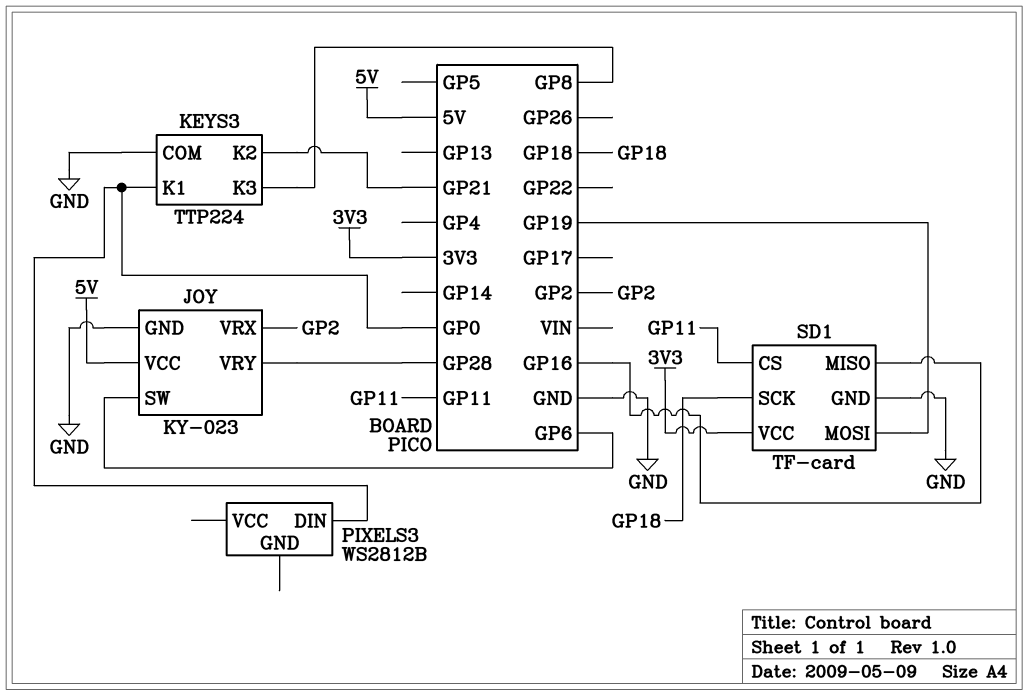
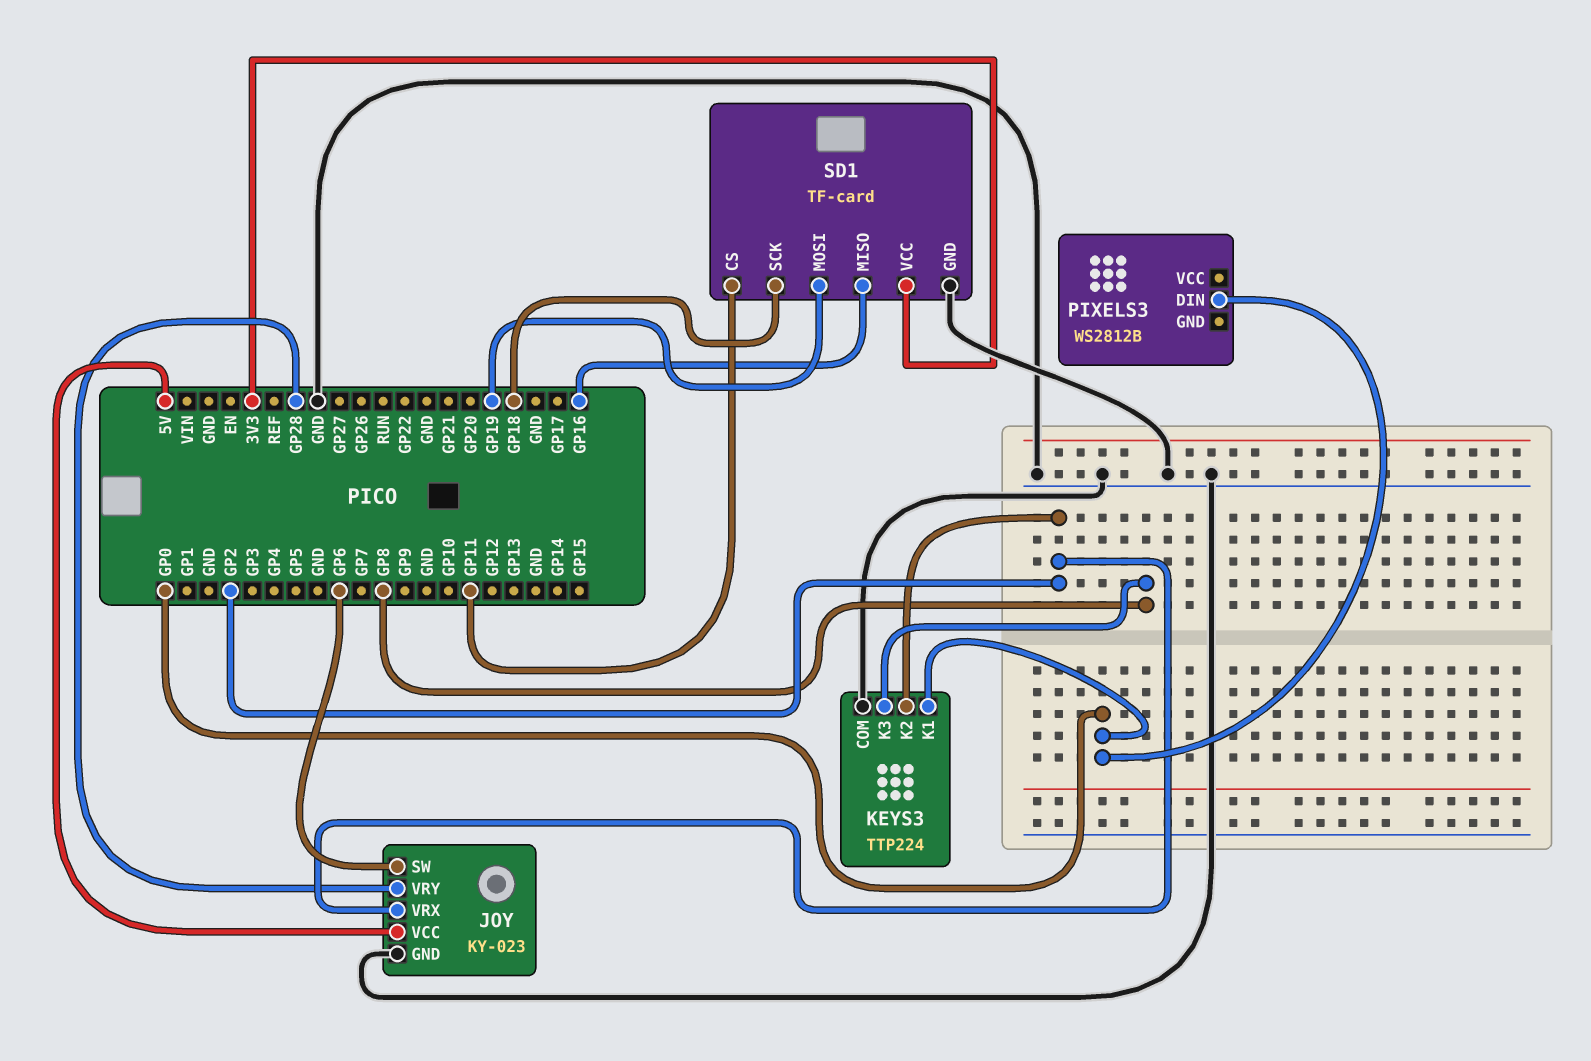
KEYS3 pin K2: GP21 -> GP2

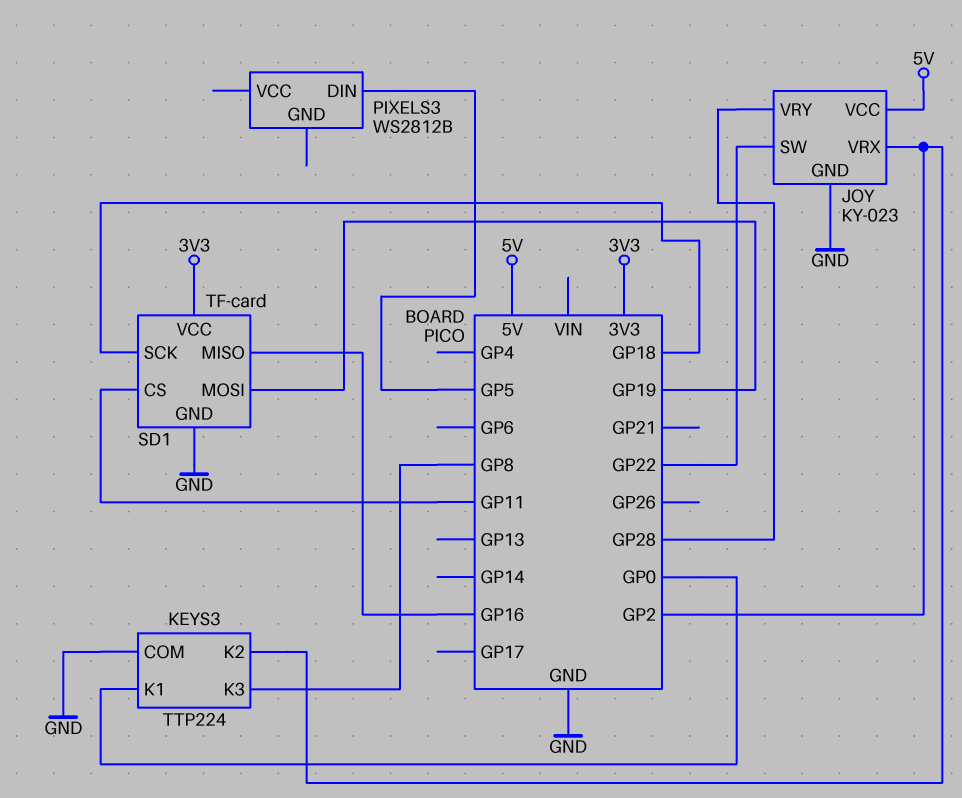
JOY pin SW: GP6 -> GP22
PIXELS3 pin DIN: GP0 -> GP5

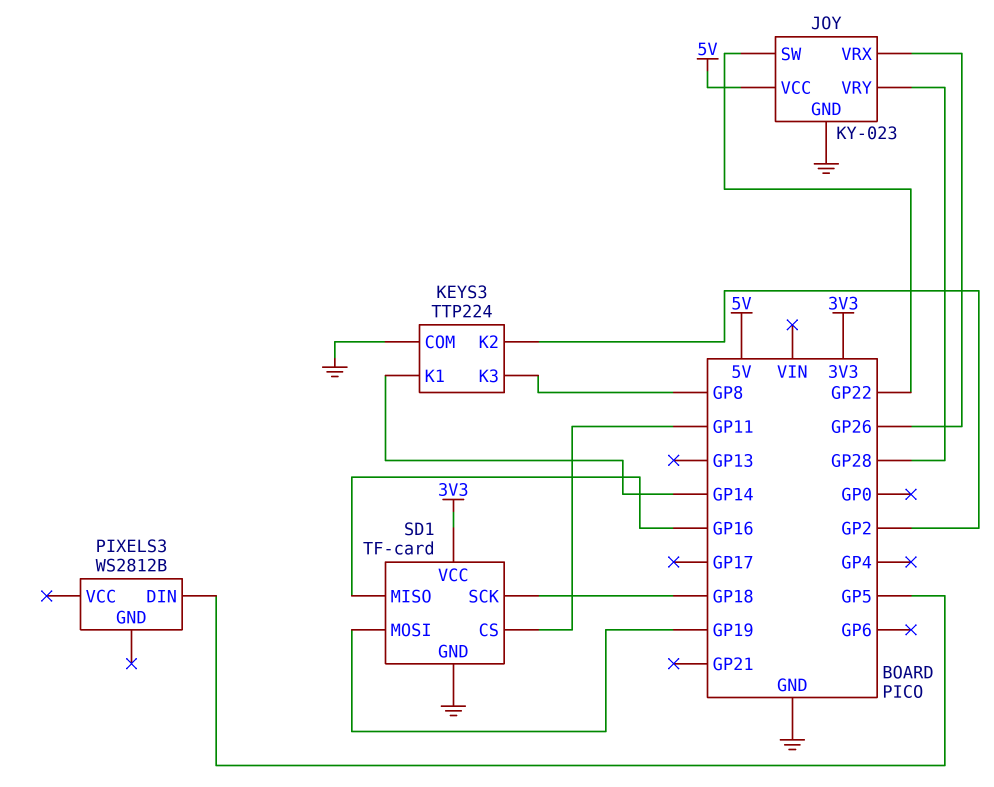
JOY pin VRX: GP2 -> GP26
KEYS3 pin K1: GP0 -> GP14

